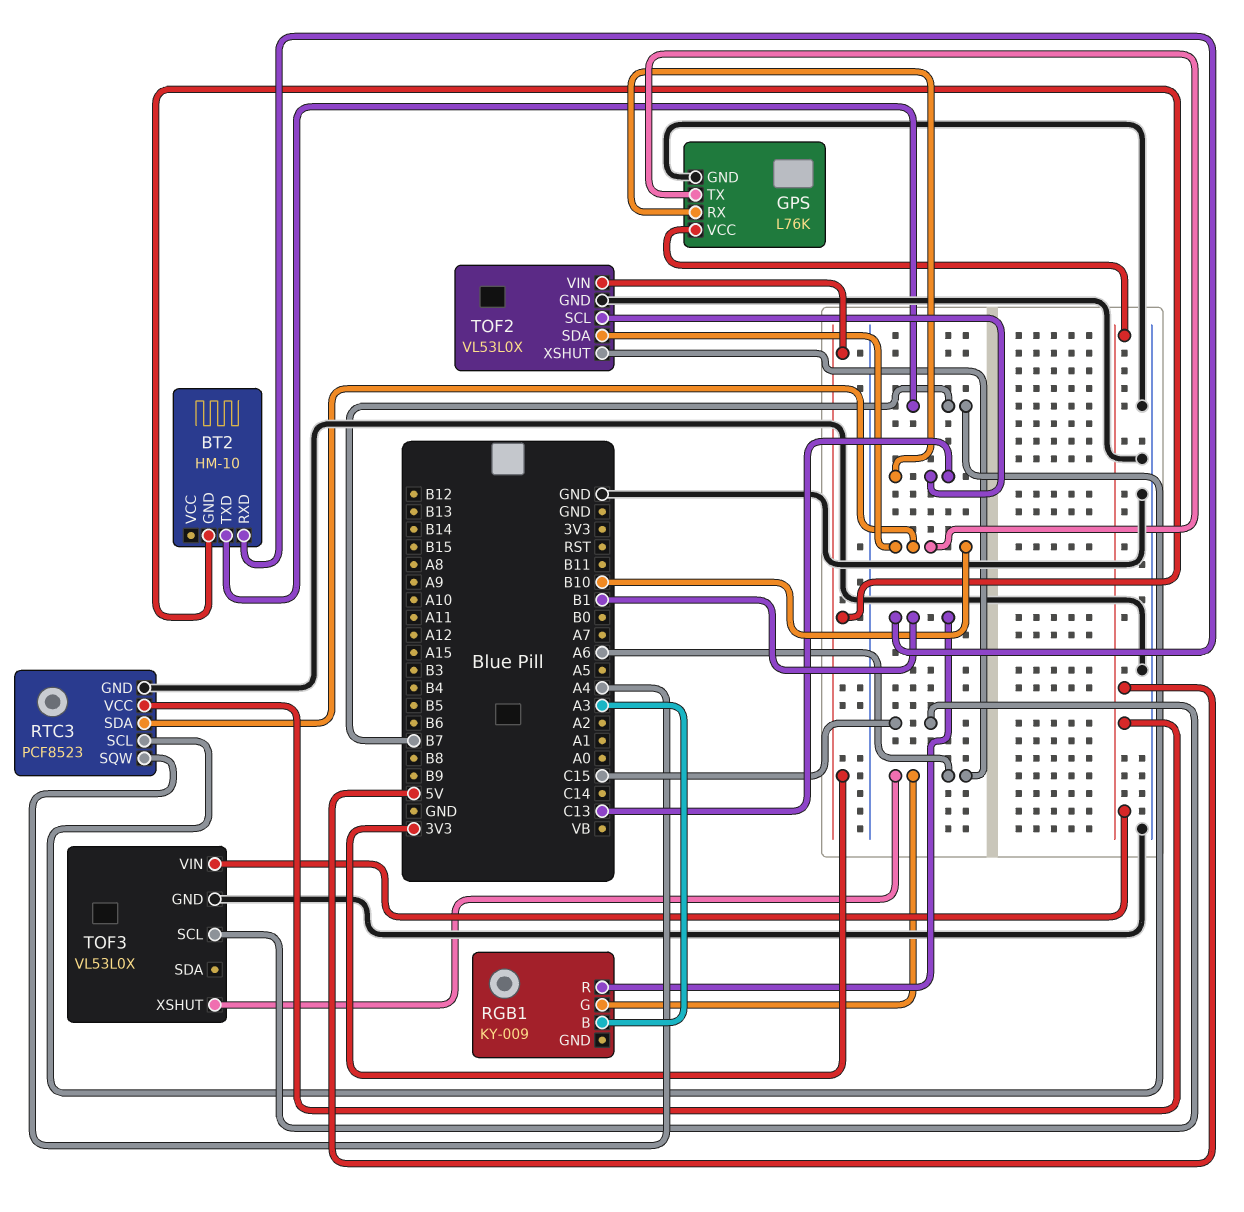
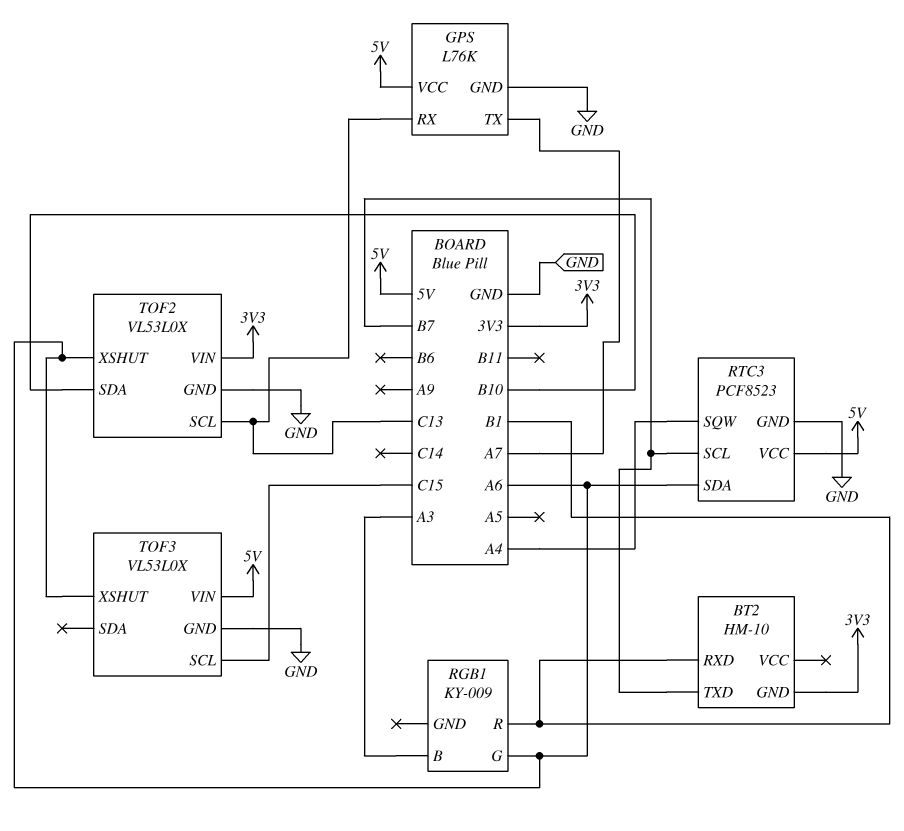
GPS pin TX: B10 -> A7
RTC3 pin SDA: B10 -> A6

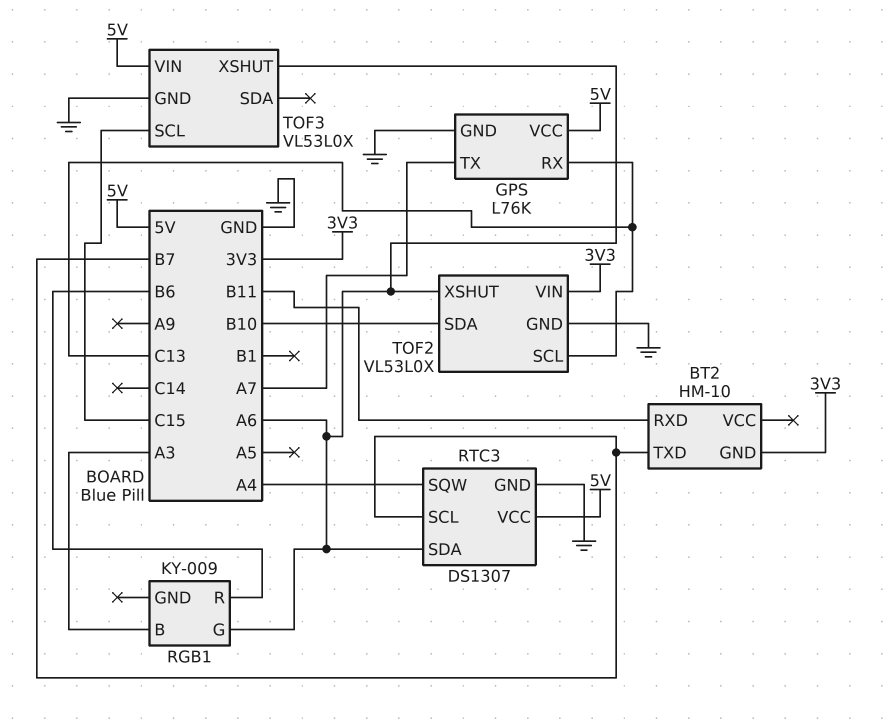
BT2 pin RXD: B1 -> B11
RGB1 pin R: B1 -> B6
RTC3: PCF8523 -> DS1307

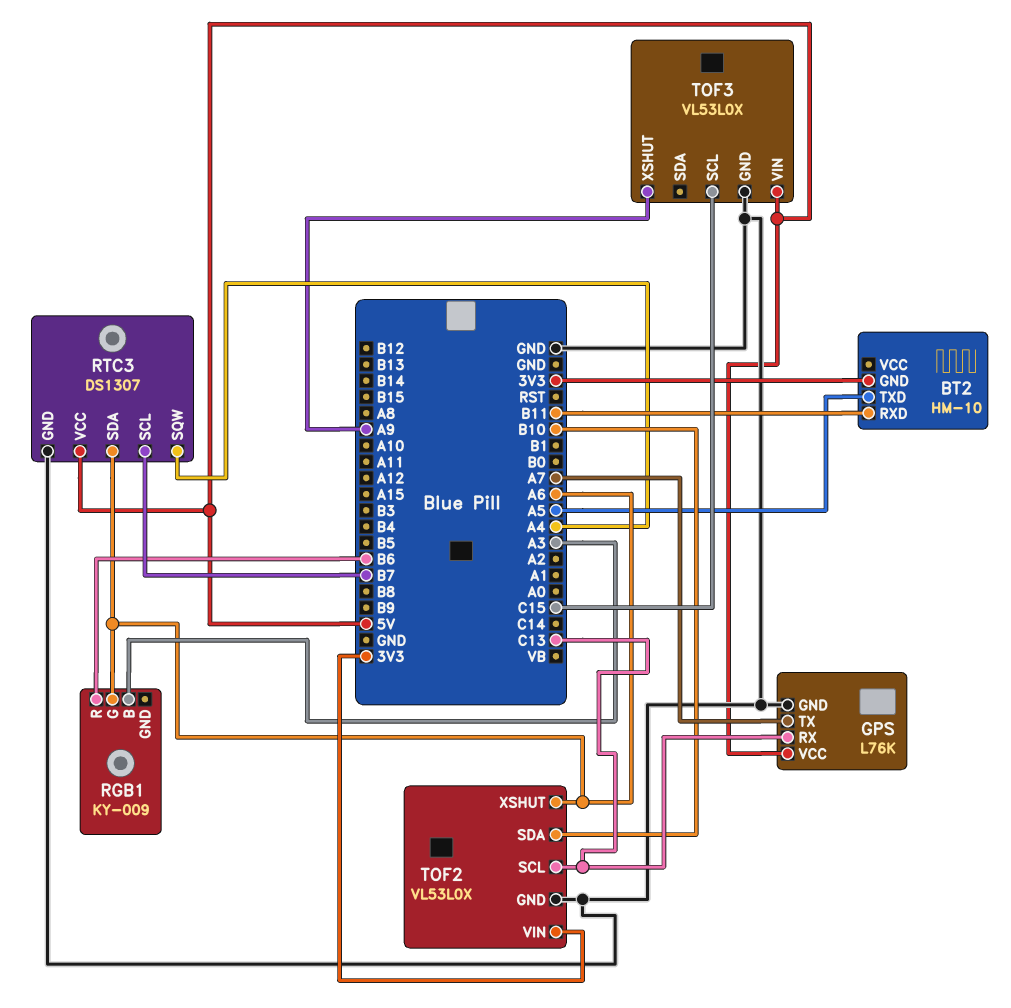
BT2 pin TXD: B7 -> A5
TOF3 pin XSHUT: A6 -> A9

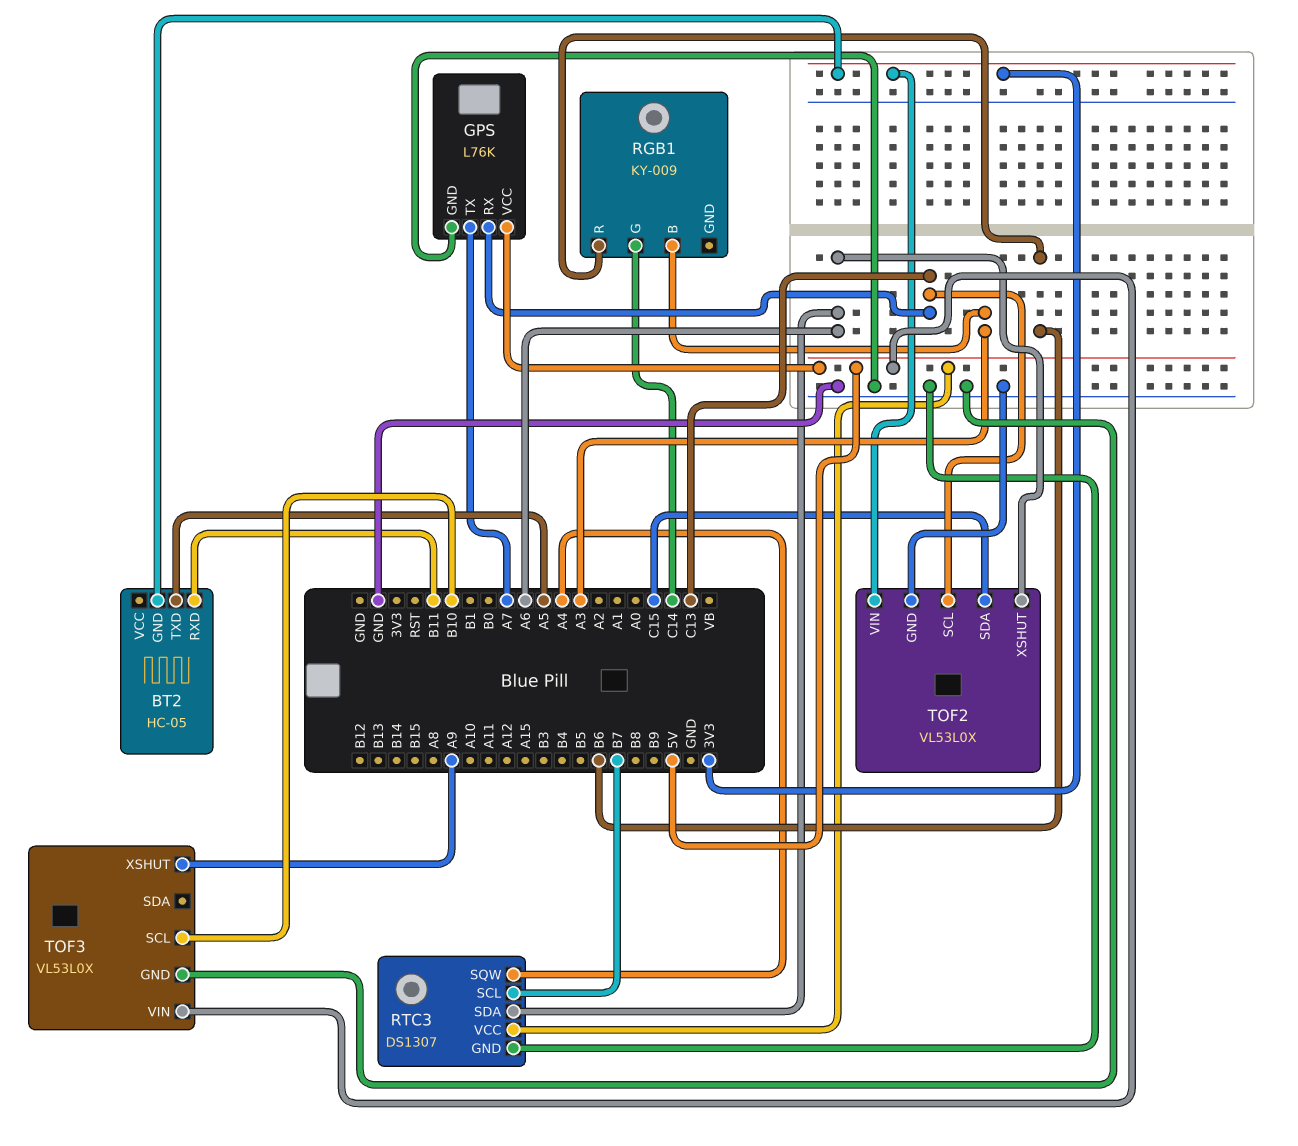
BT2: HM-10 -> HC-05
RGB1 pin G: A6 -> C14
TOF2 pin SDA: B10 -> C15
TOF3 pin SCL: C15 -> B10

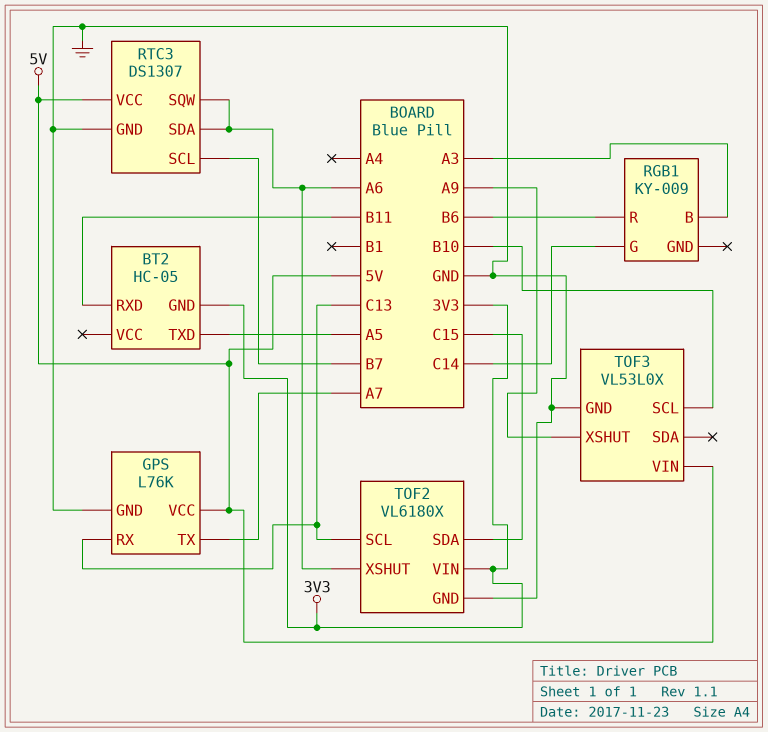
RTC3 pin SQW: A4 -> A6
TOF2: VL53L0X -> VL6180X

